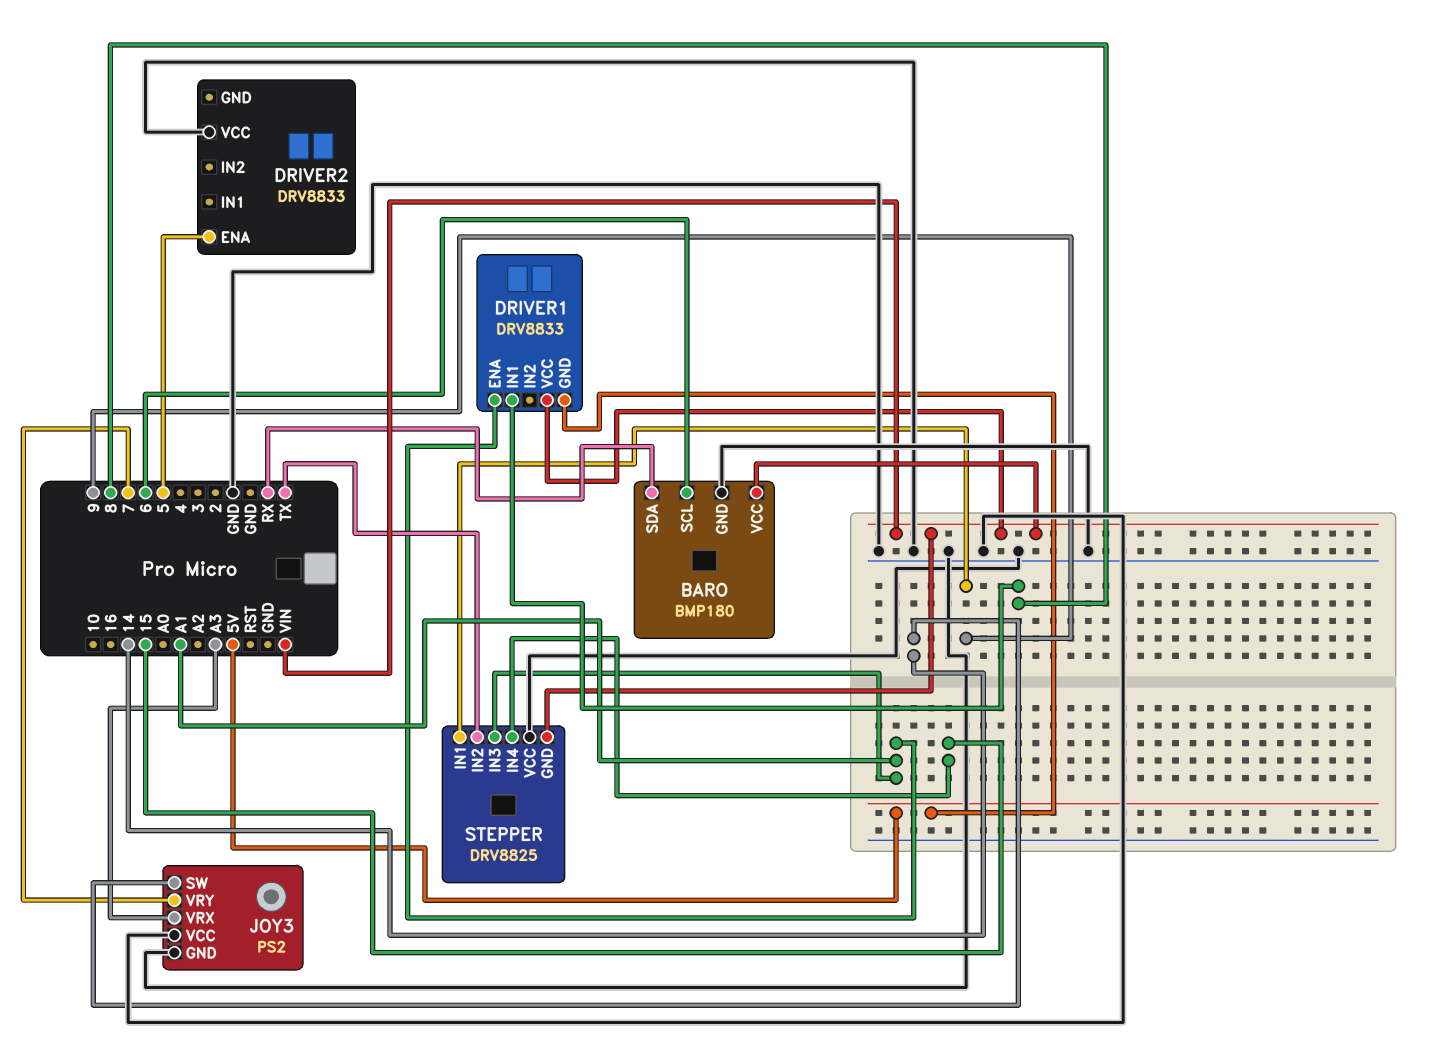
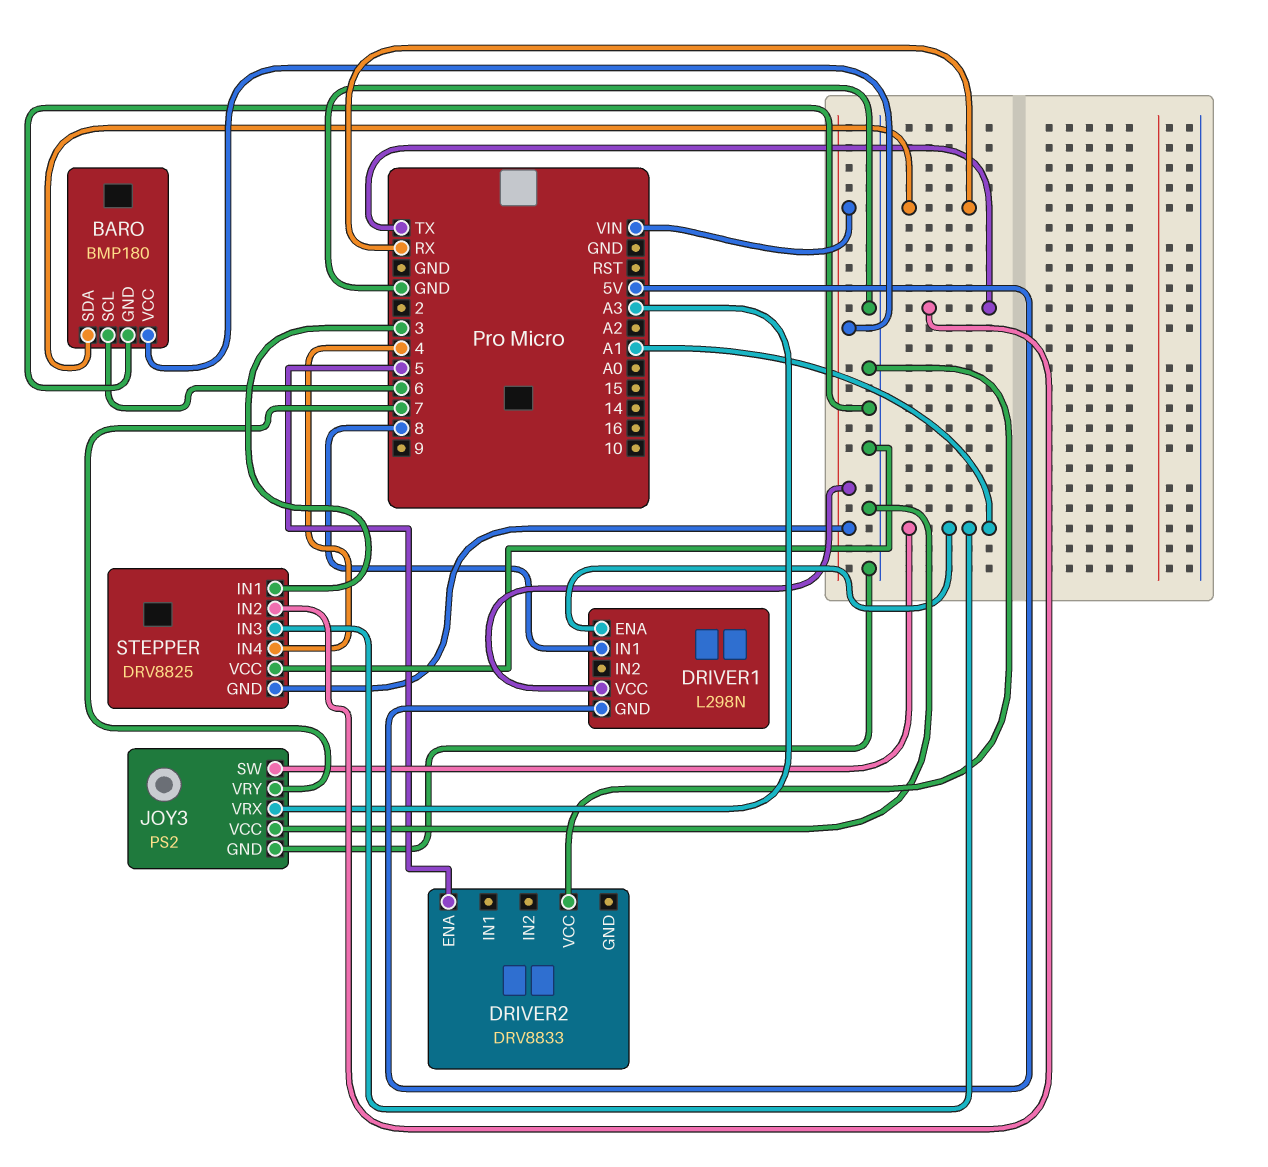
DRIVER1: DRV8833 -> L298N
JOY3 pin SW: 14 -> A1
STEPPER pin IN1: 9 -> 3
STEPPER pin IN4: 15 -> 4

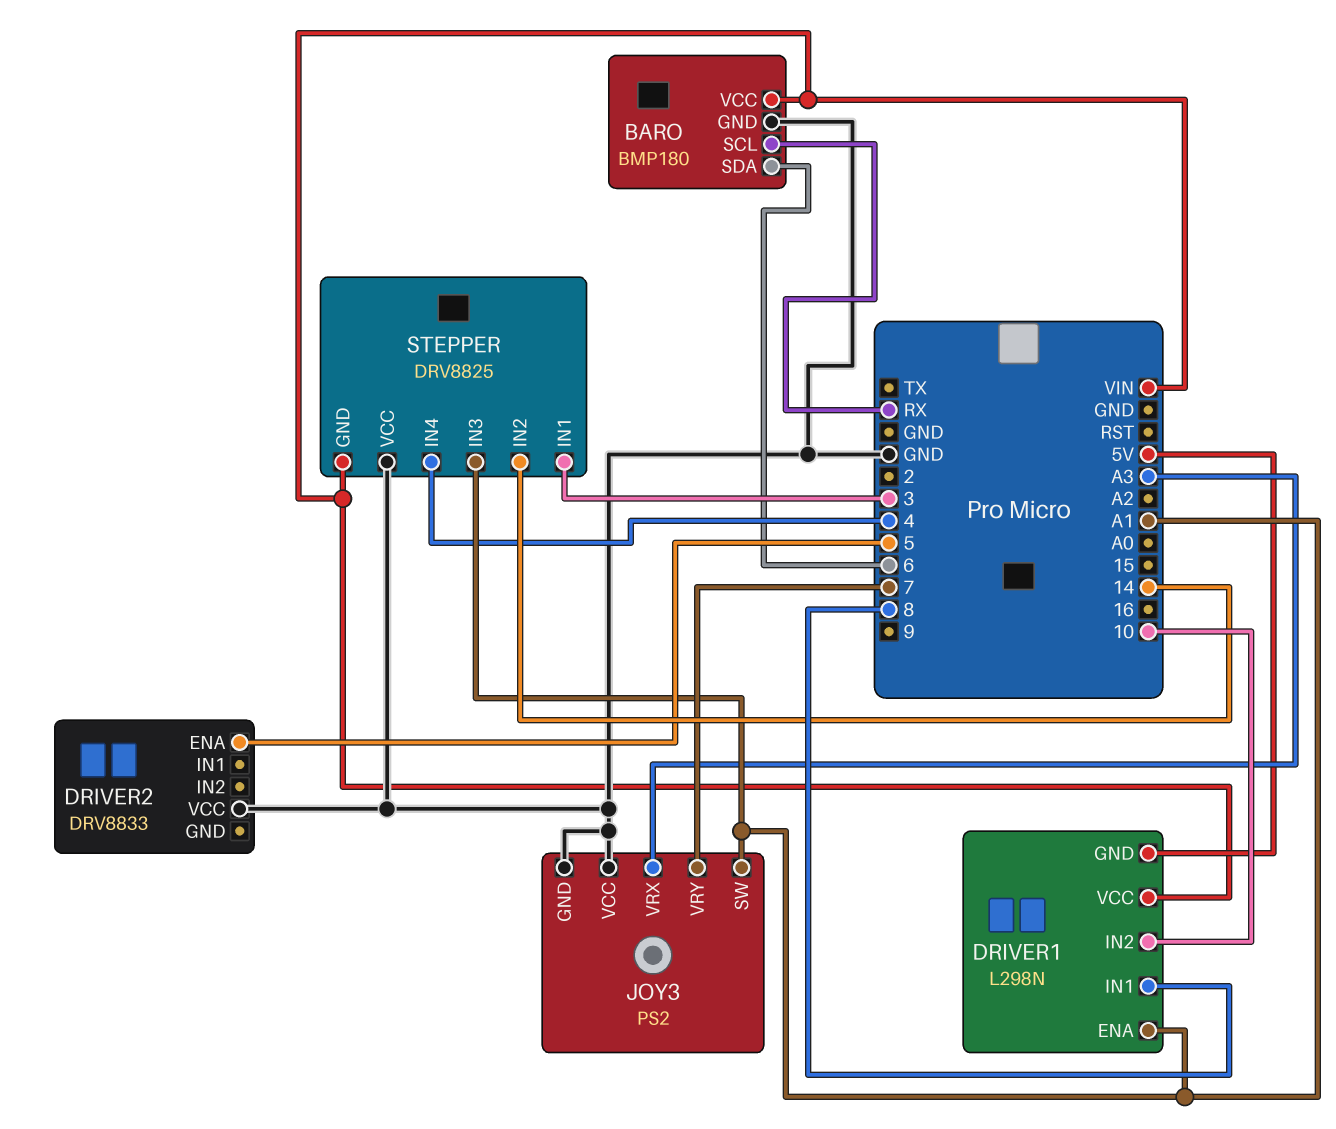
BARO pin SCL: 6 -> RX
BARO pin SDA: RX -> 6
DRIVER1 pin IN2: none -> 10
STEPPER pin IN2: TX -> 14

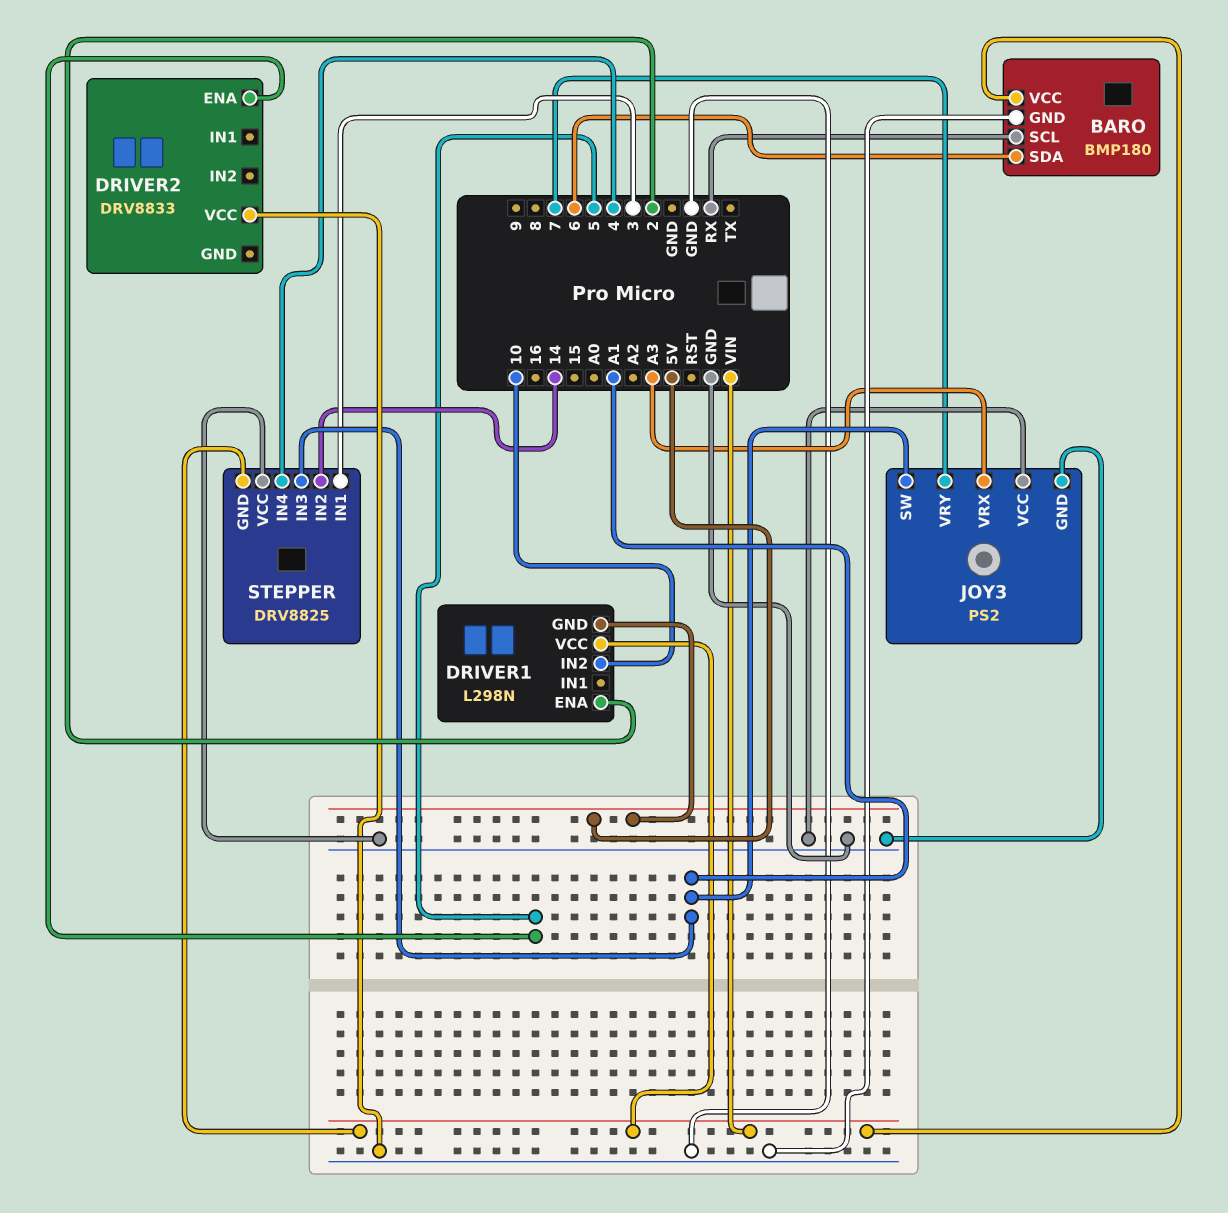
DRIVER1 pin ENA: A1 -> 2
DRIVER1 pin IN1: 8 -> none

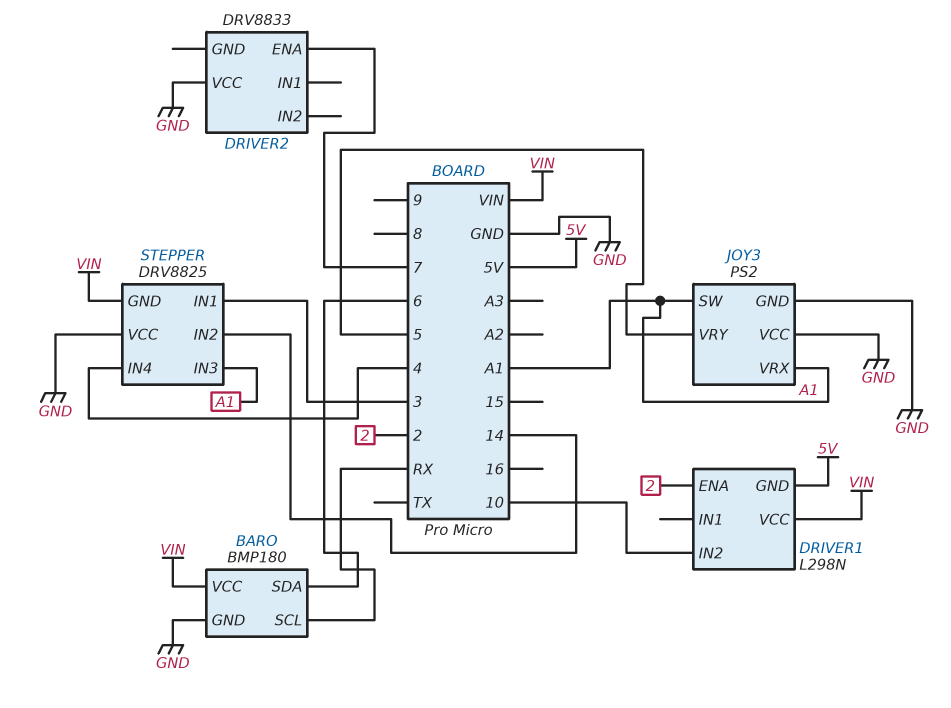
DRIVER2 pin ENA: 5 -> 7
JOY3 pin VRX: A3 -> A1
JOY3 pin VRY: 7 -> 5

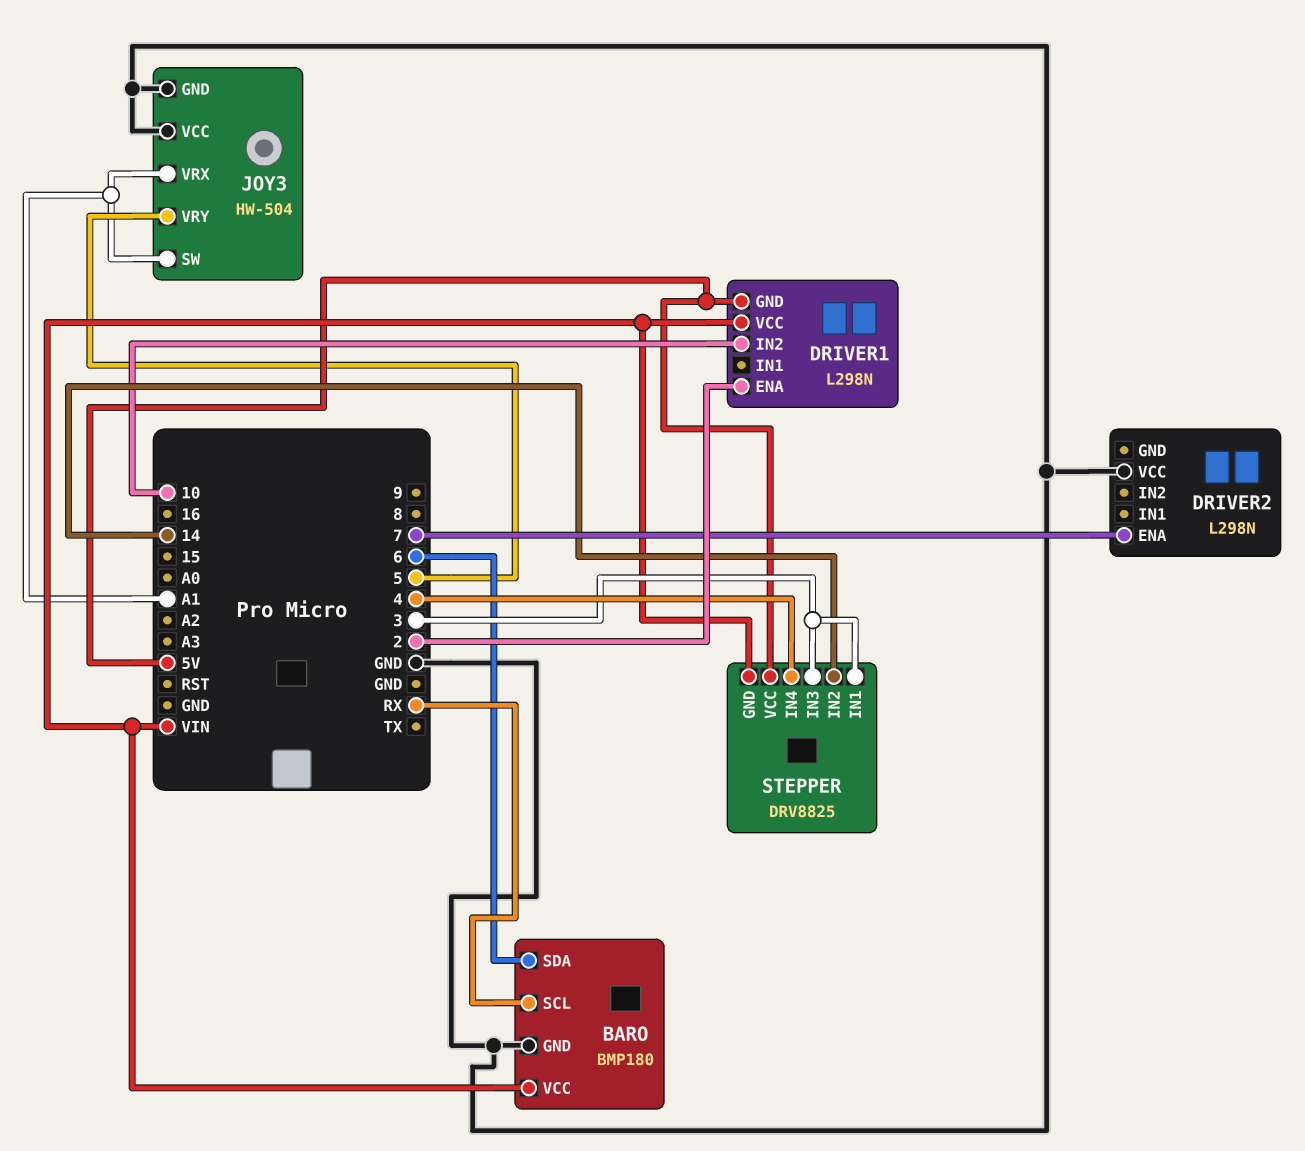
DRIVER2: DRV8833 -> L298N
JOY3: PS2 -> HW-504
STEPPER pin IN3: A1 -> 3
STEPPER pin VCC: GND -> 5V

